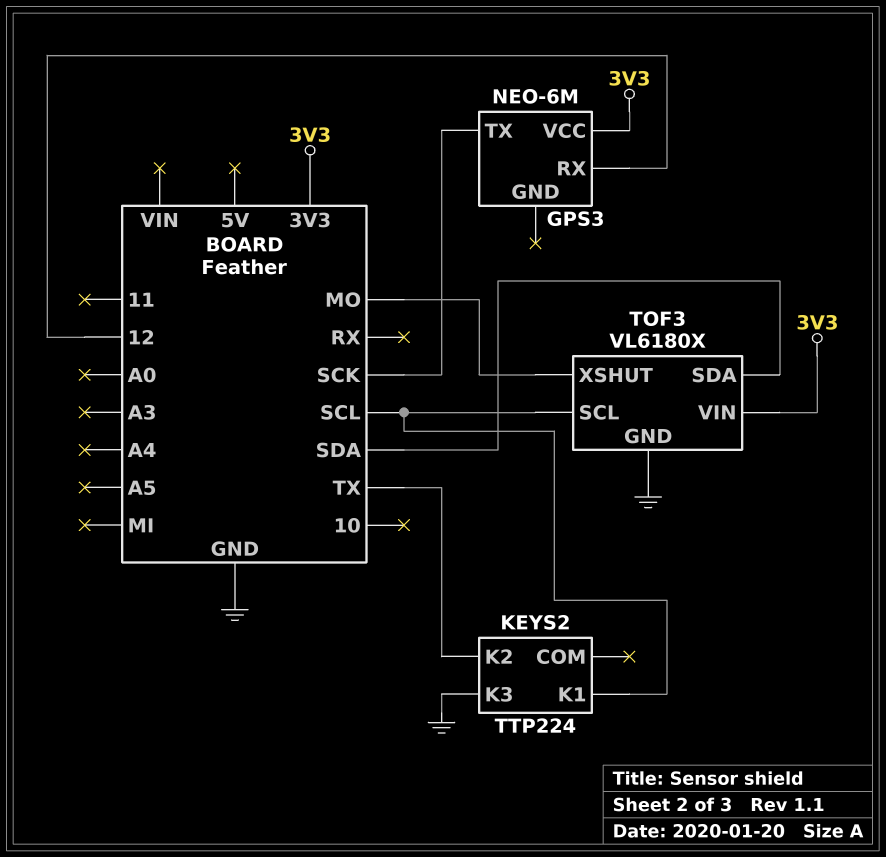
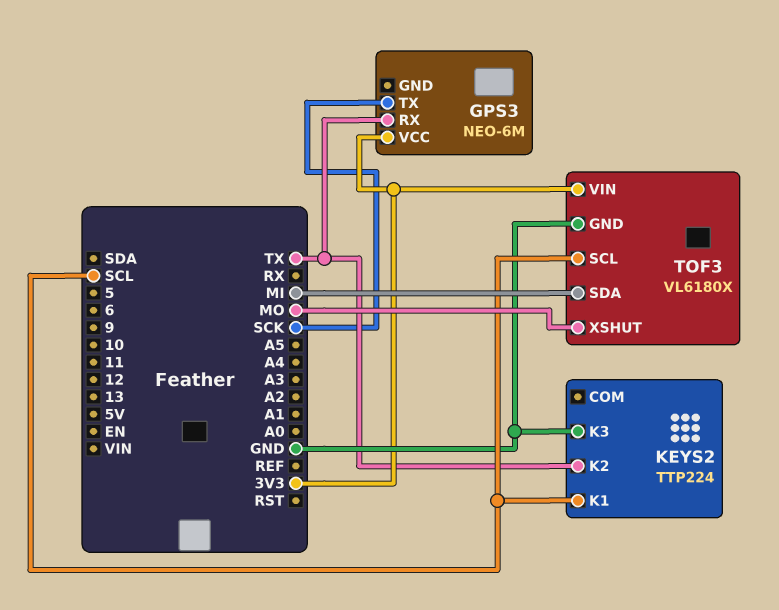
GPS3 pin RX: 12 -> TX
TOF3 pin SDA: SDA -> MI

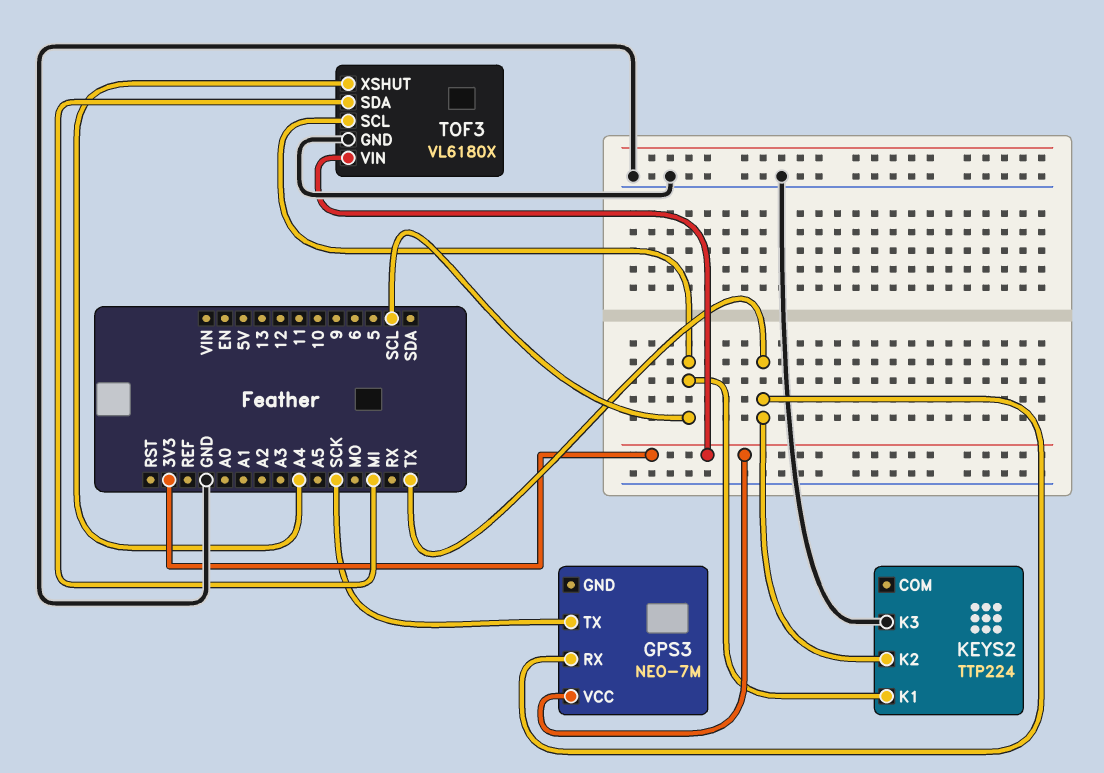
GPS3: NEO-6M -> NEO-7M
TOF3 pin XSHUT: MO -> A4

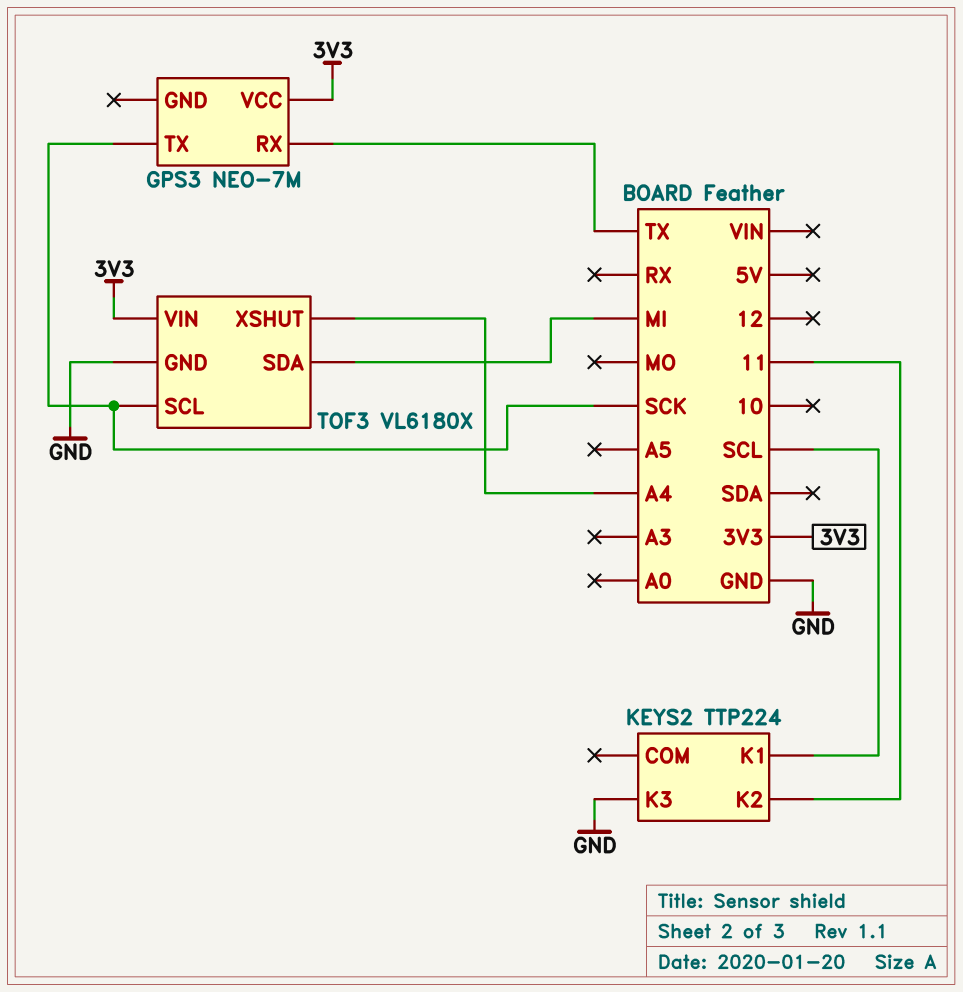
KEYS2 pin K2: TX -> 11
TOF3 pin SCL: SCL -> SCK

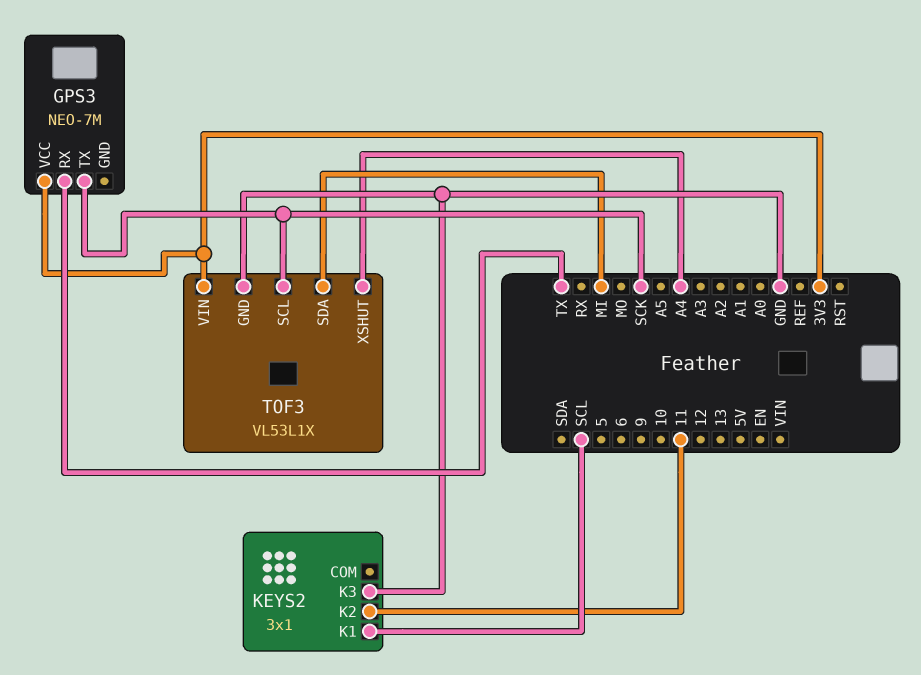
KEYS2: TTP224 -> 3x1
TOF3: VL6180X -> VL53L1X

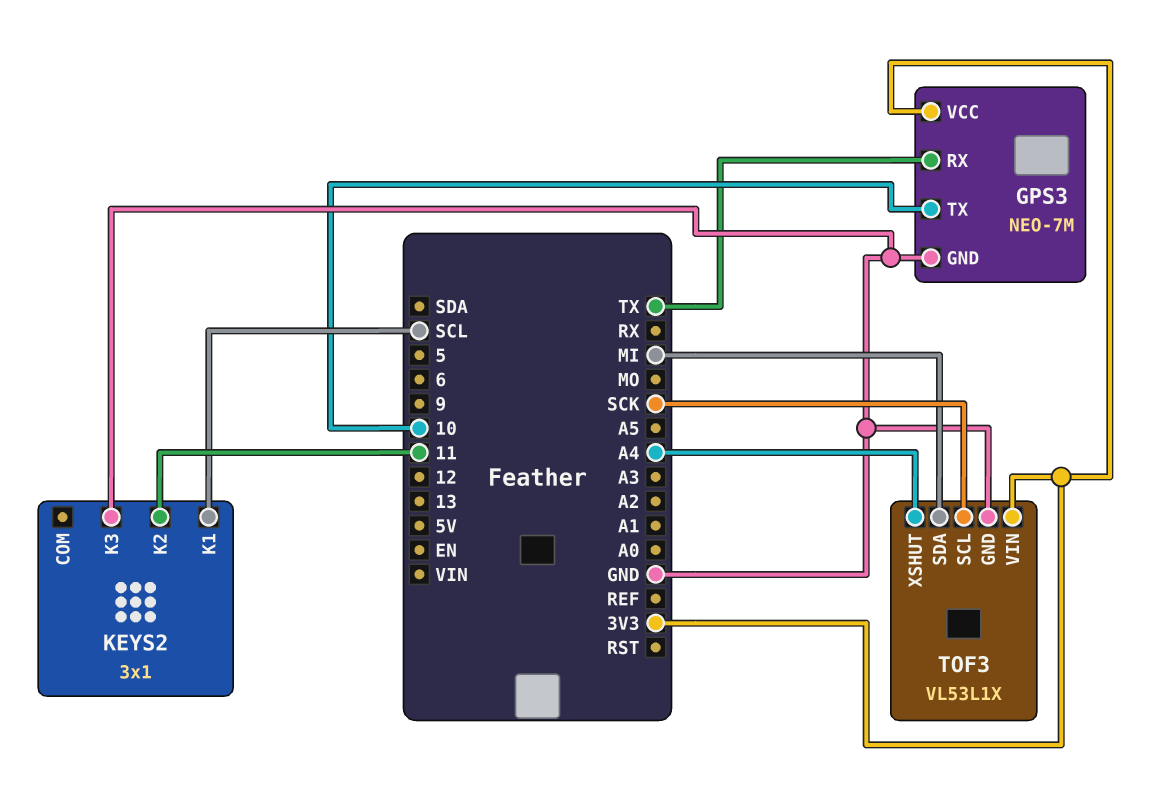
GPS3 pin GND: none -> GND
GPS3 pin TX: SCK -> 10

